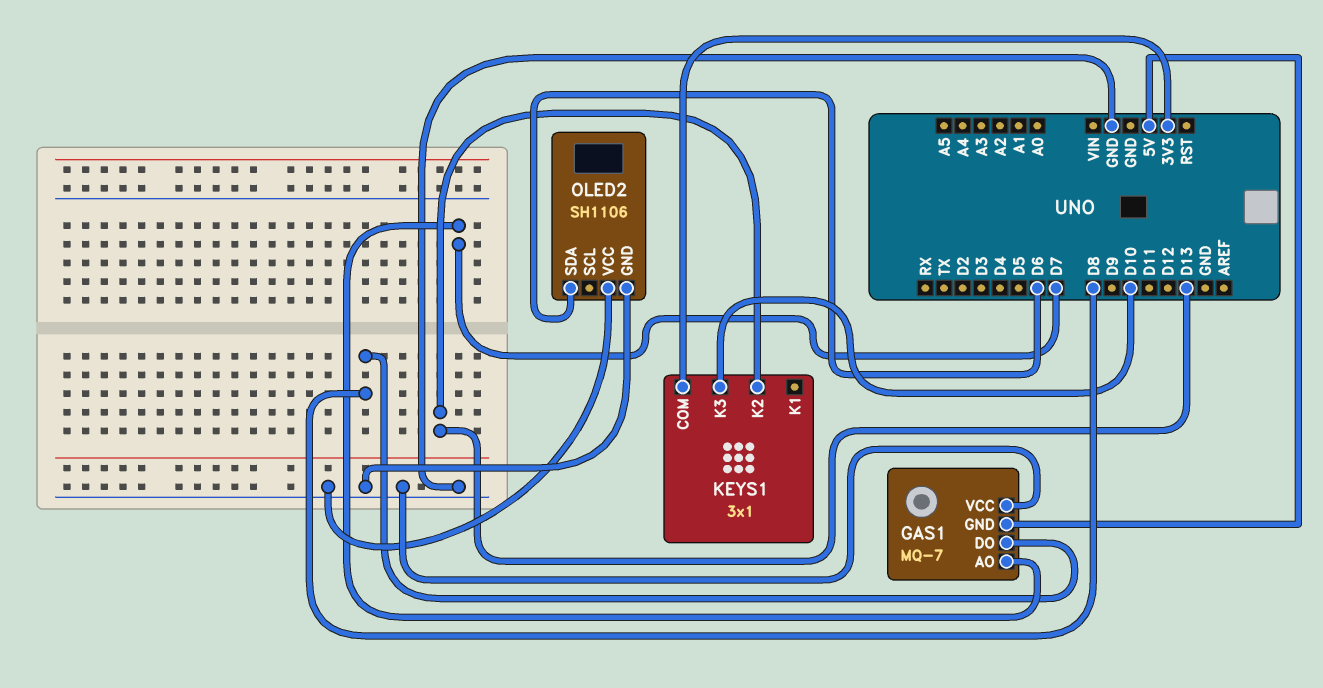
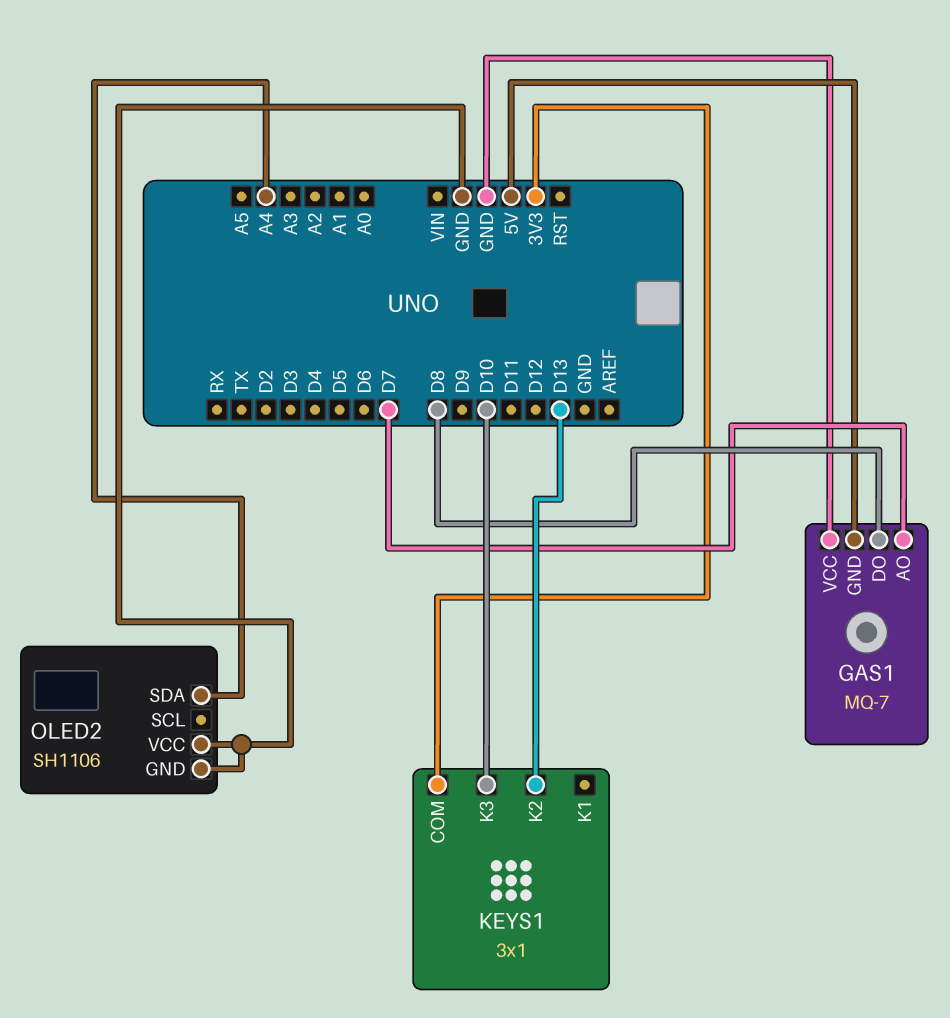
OLED2 pin SDA: D6 -> A4

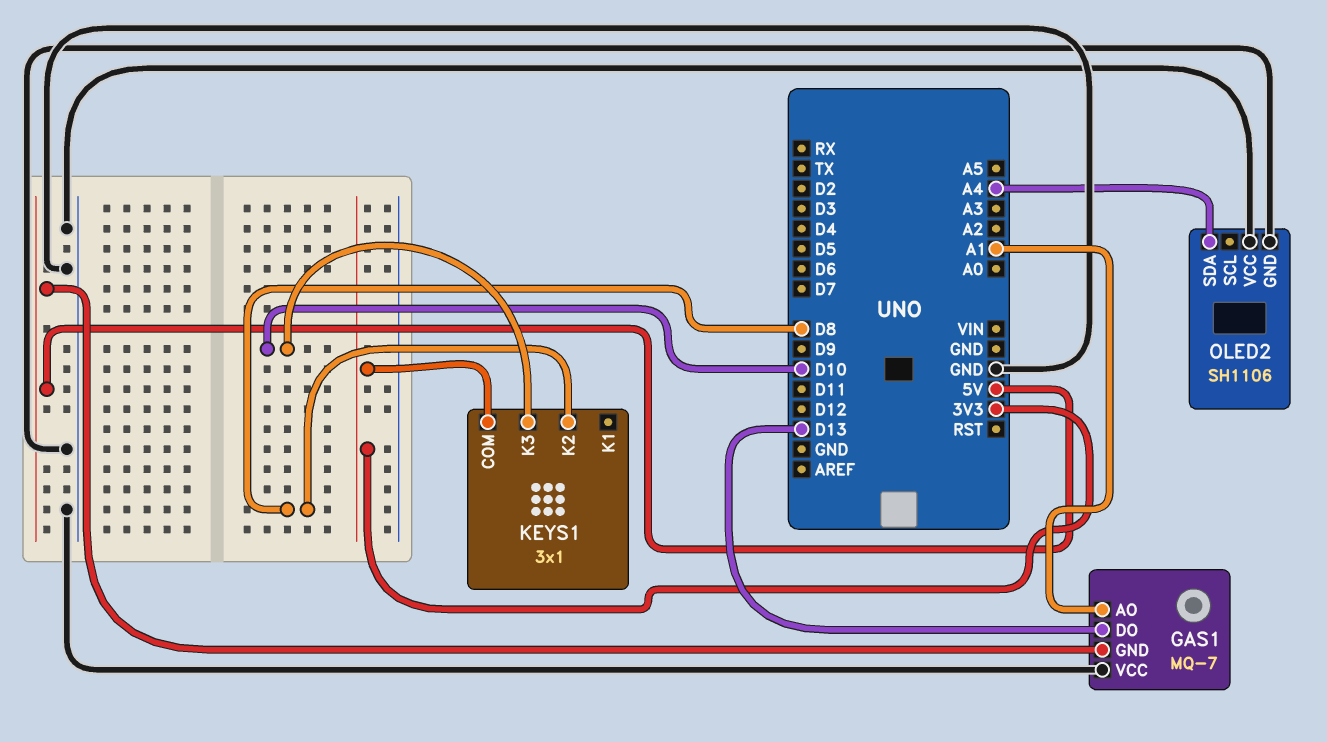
GAS1 pin AO: D7 -> A1
GAS1 pin DO: D8 -> D13
KEYS1 pin K2: D13 -> D8

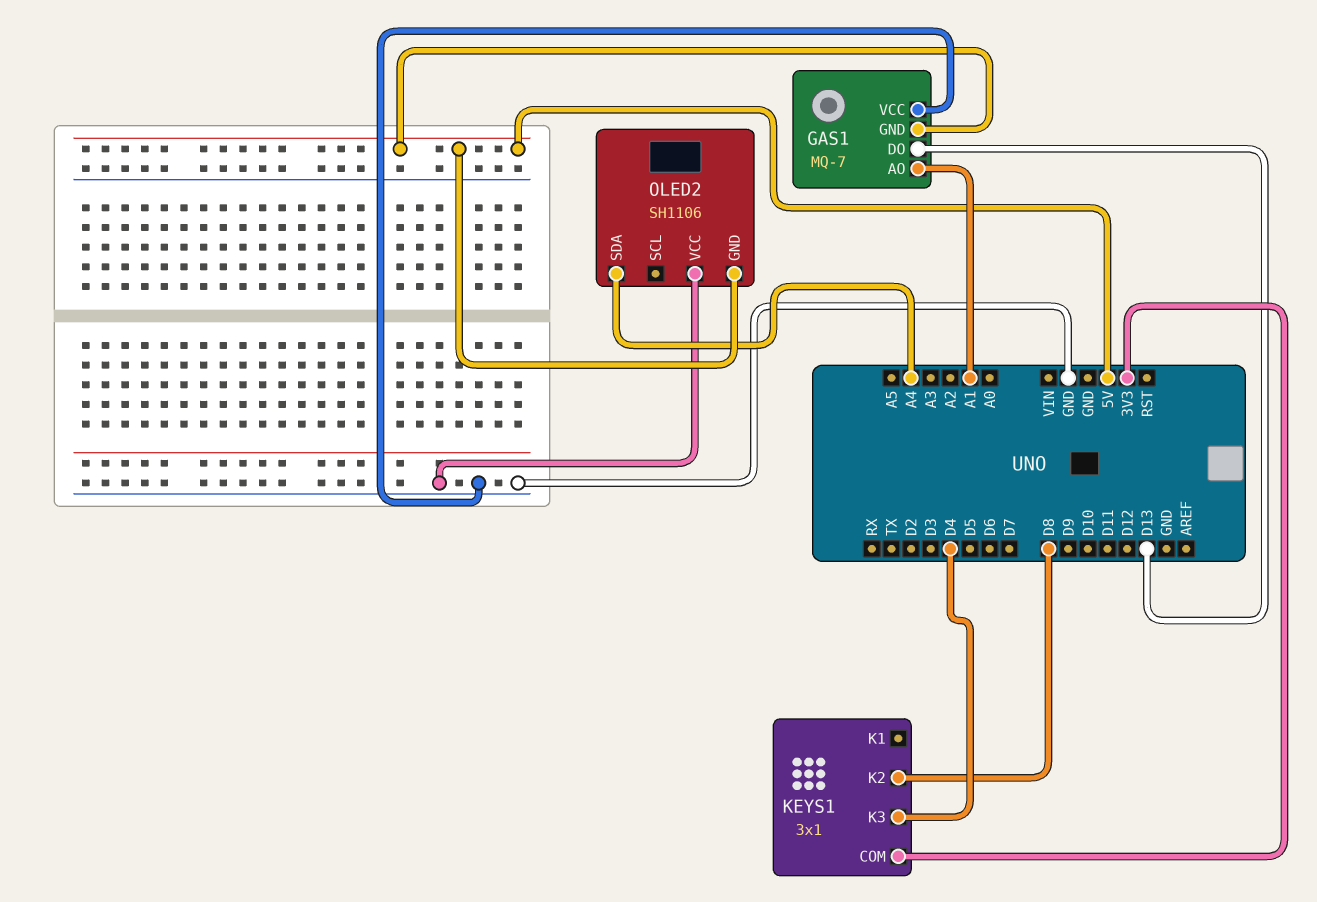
KEYS1 pin K3: D10 -> D4
OLED2 pin GND: GND -> 5V

